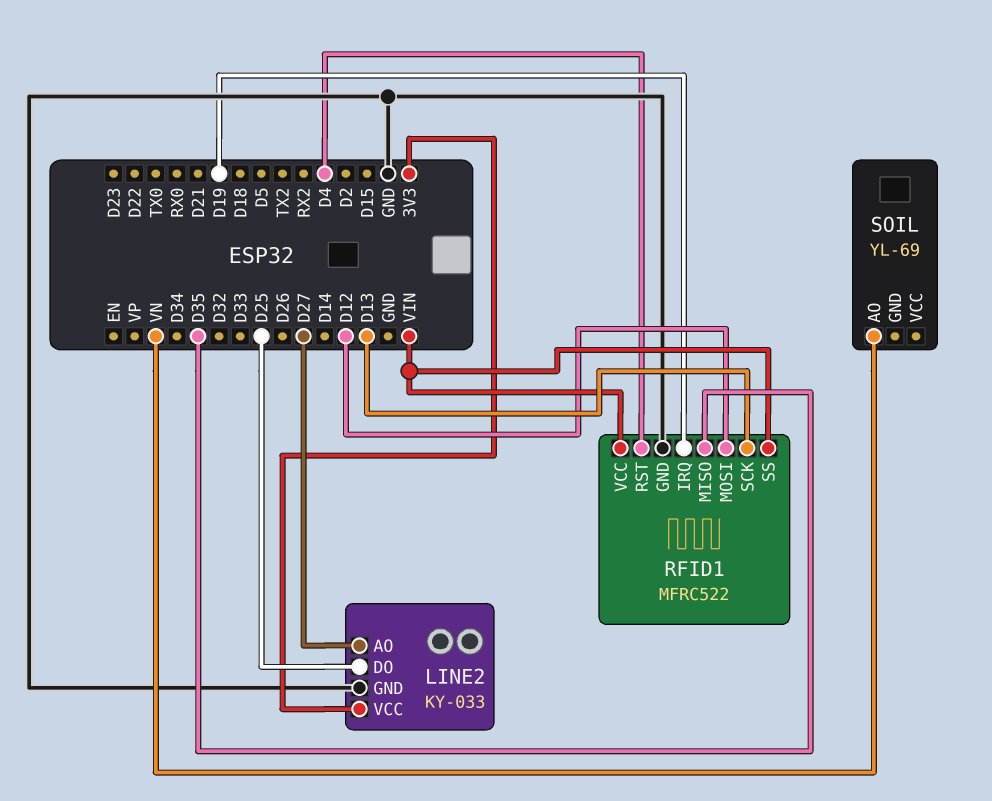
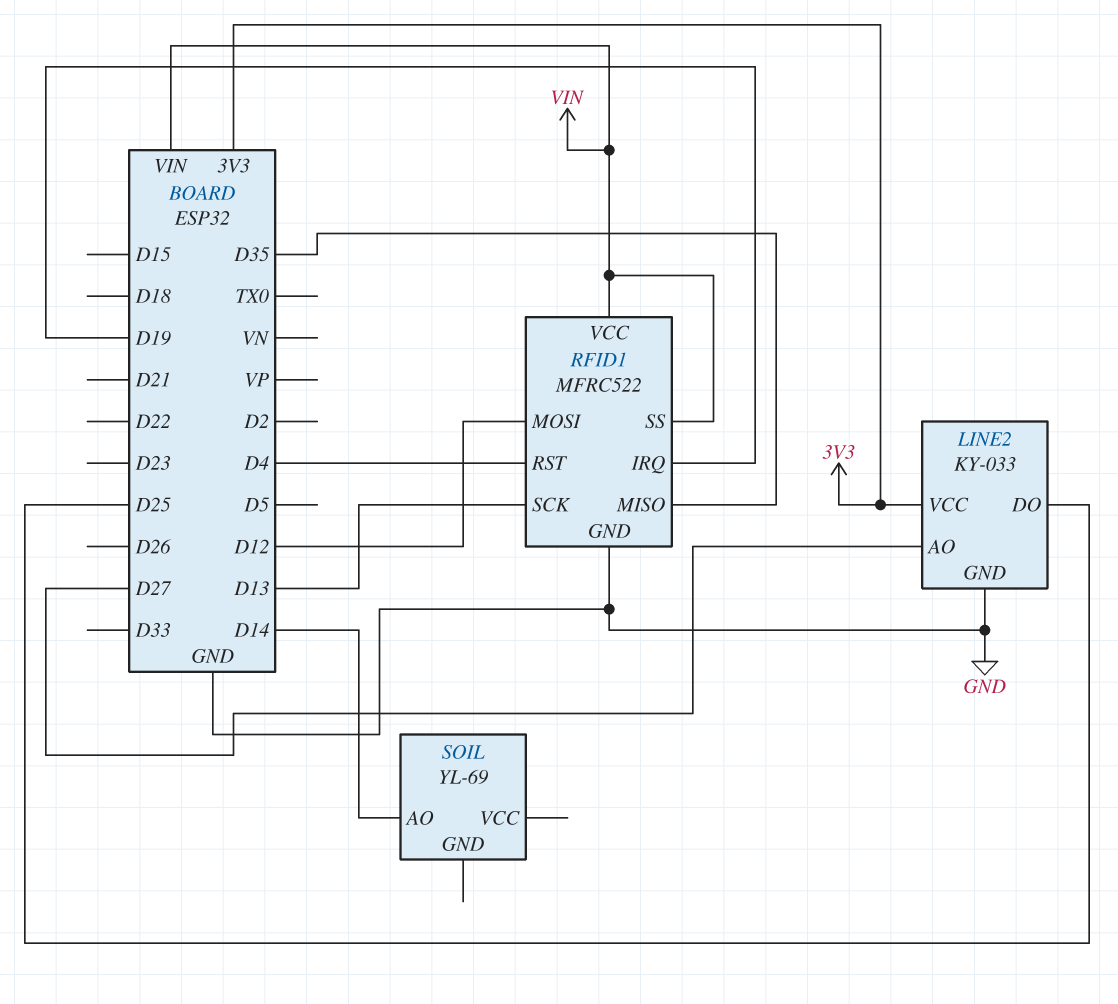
SOIL pin AO: VN -> D14

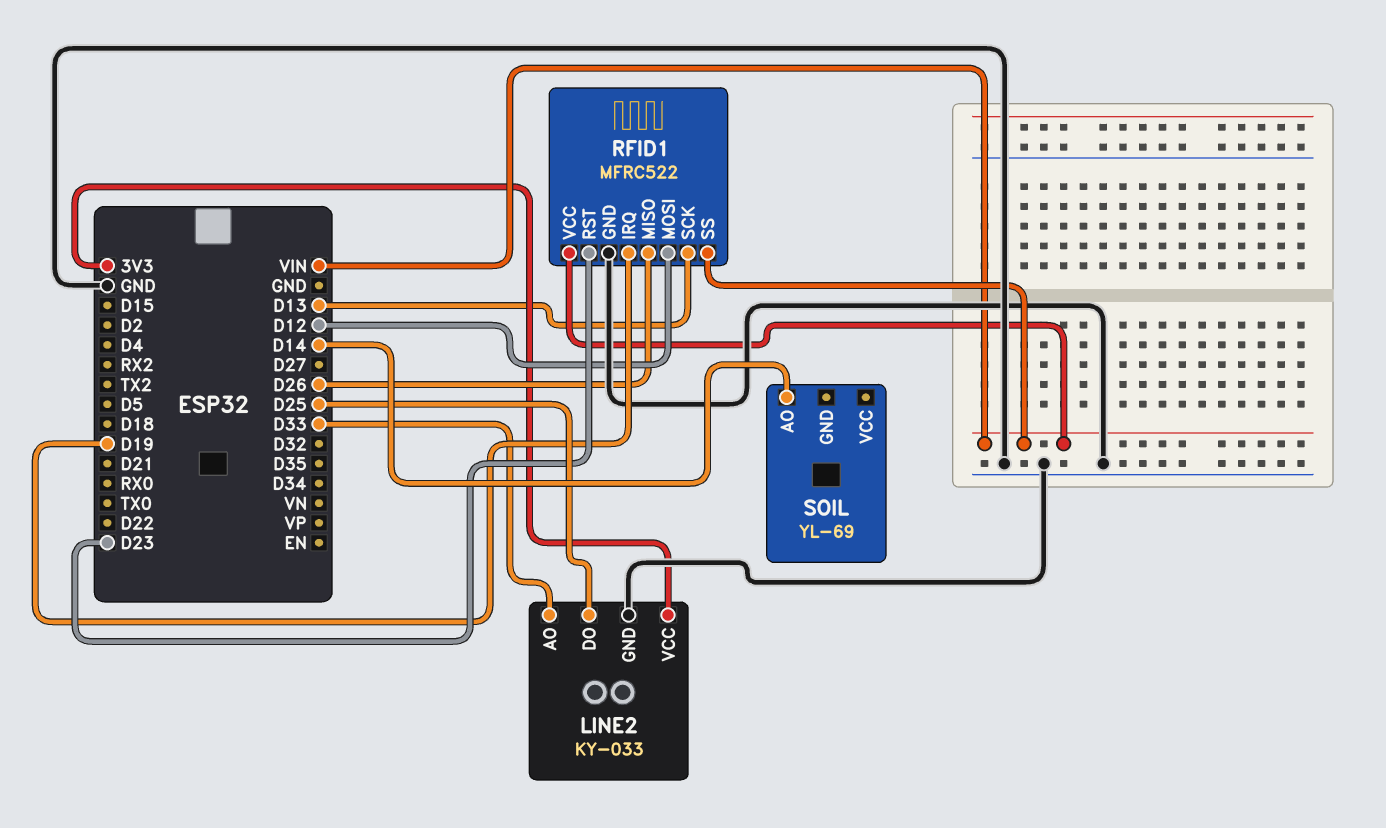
LINE2 pin AO: D27 -> D33
RFID1 pin MISO: D35 -> D26
RFID1 pin RST: D4 -> D23

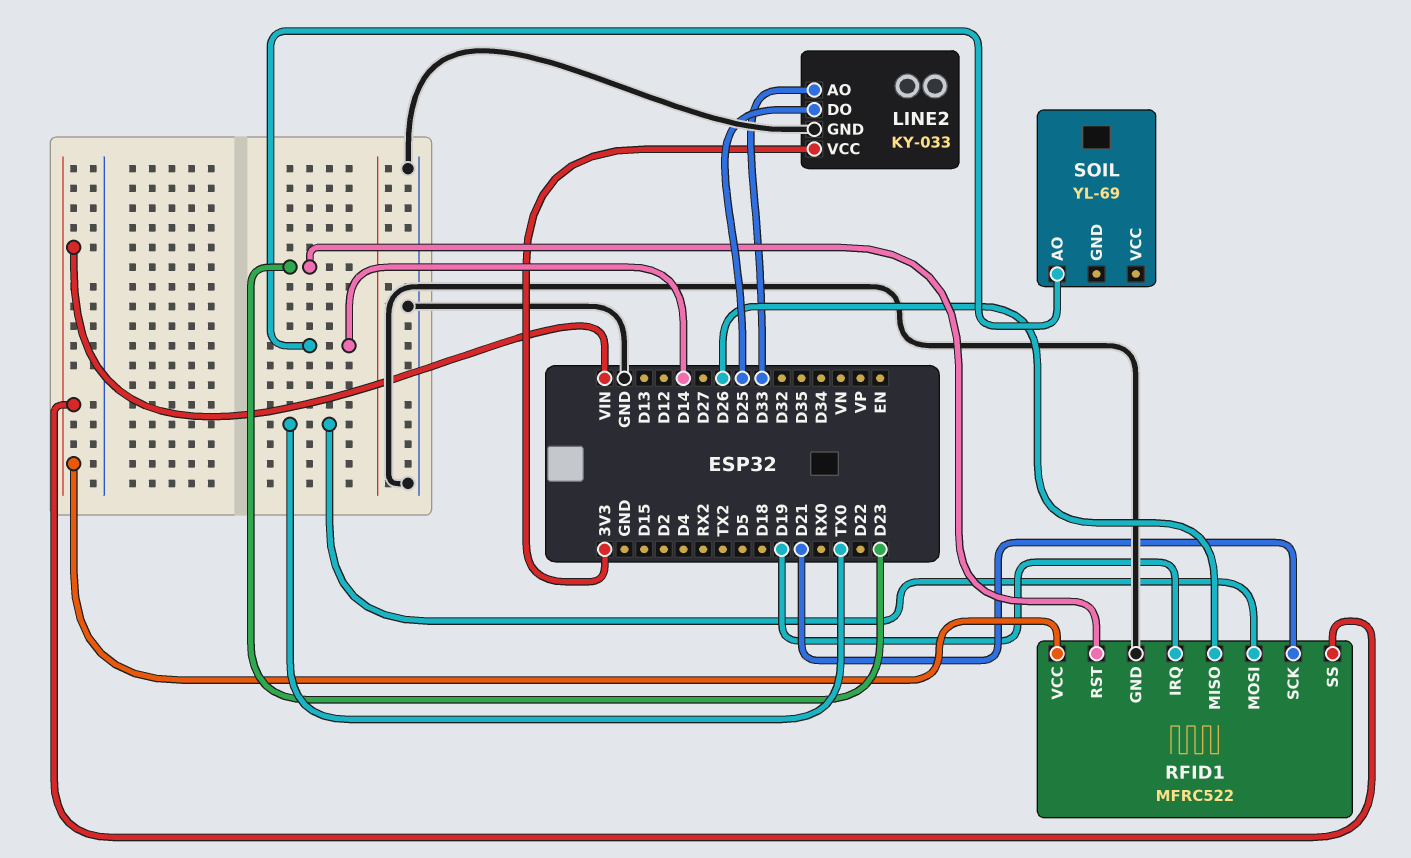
RFID1 pin MOSI: D12 -> TX0
RFID1 pin SCK: D13 -> D21

